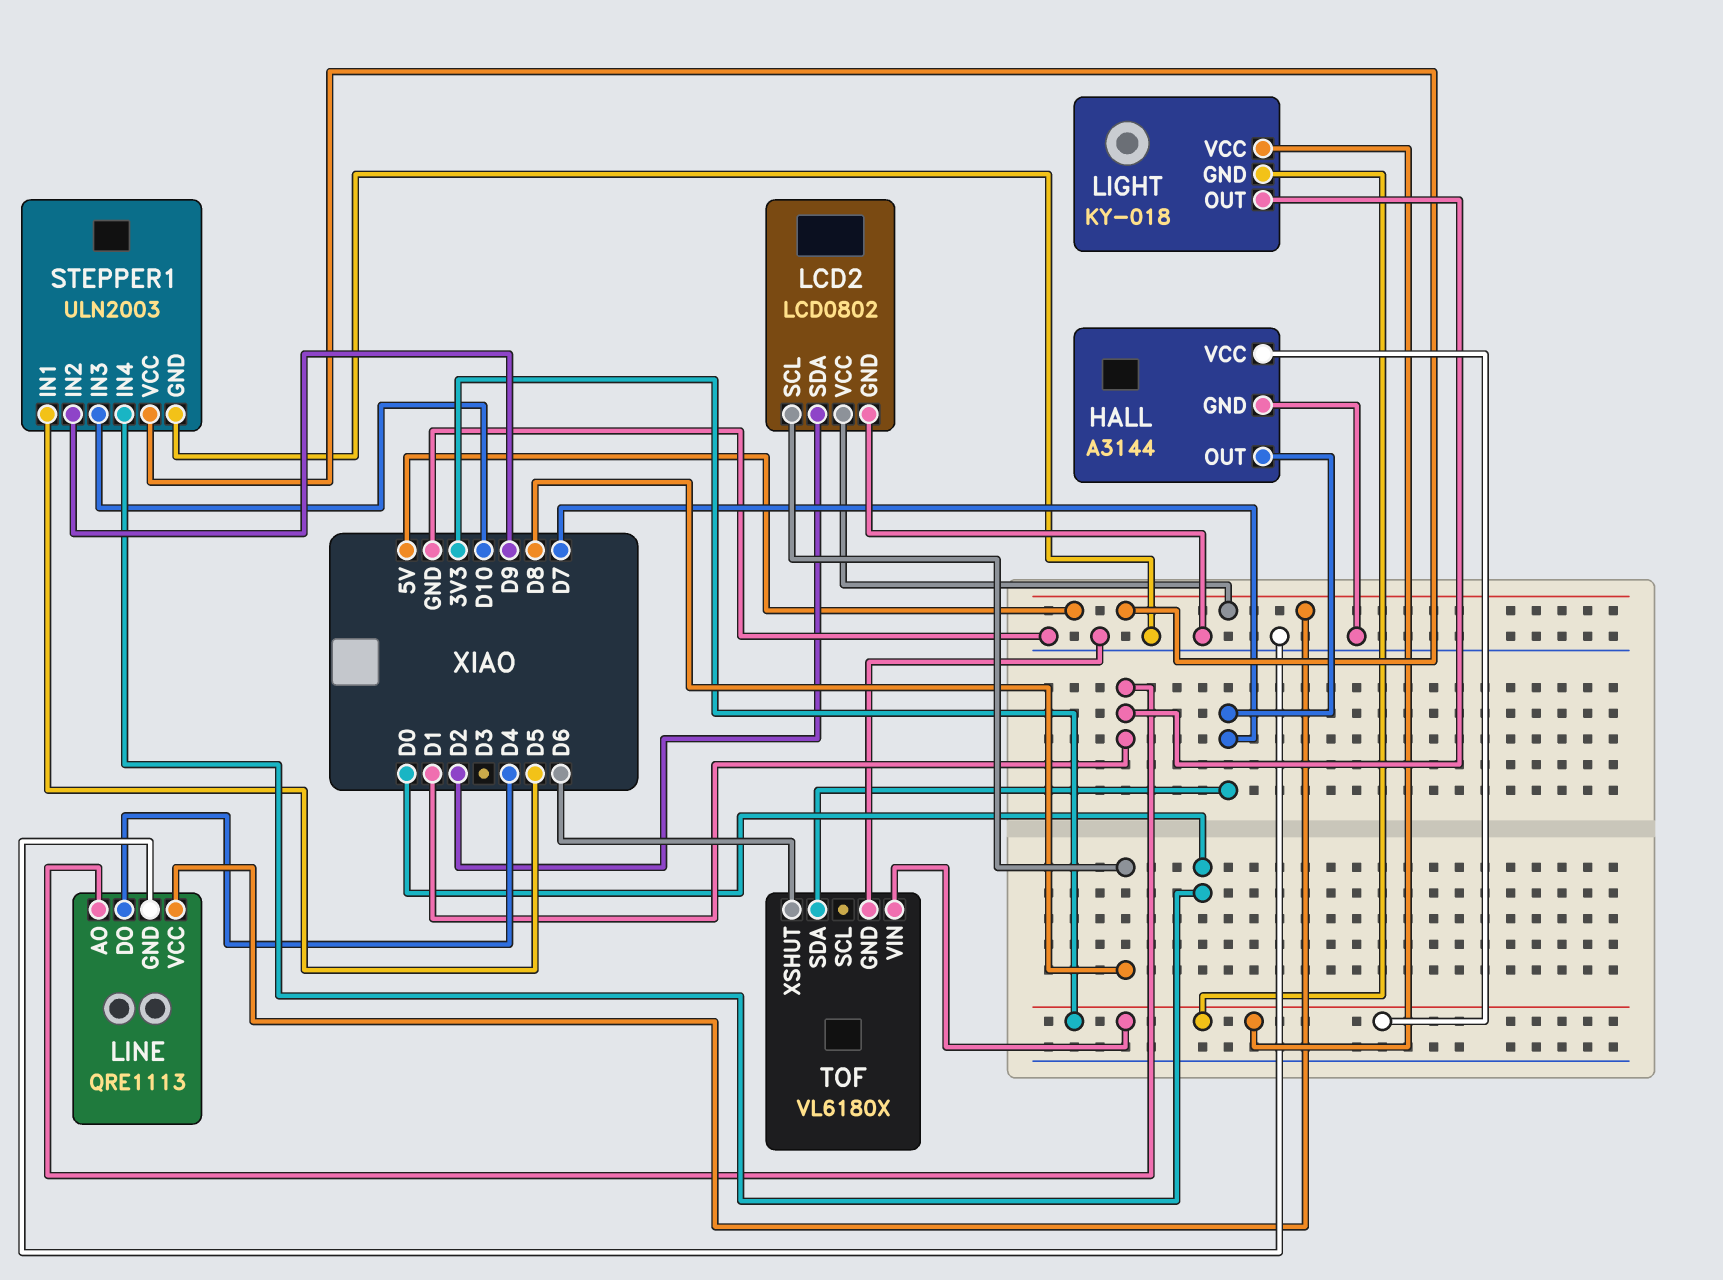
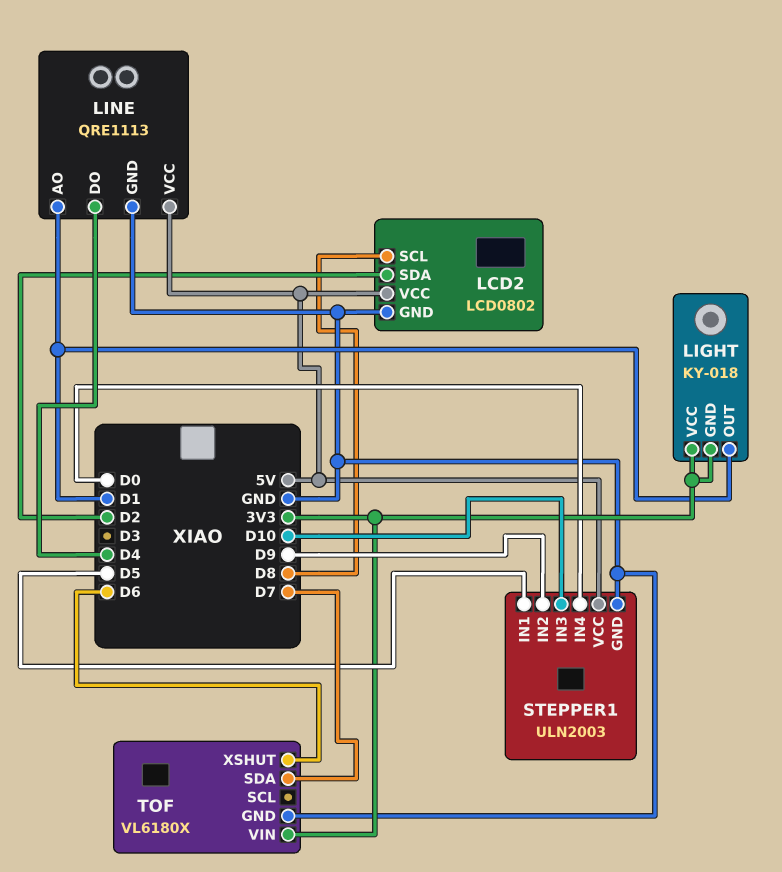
HALL: A3144 -> none
HALL pin GND: GND -> none
HALL pin OUT: D7 -> none
HALL pin VCC: 3V3 -> none

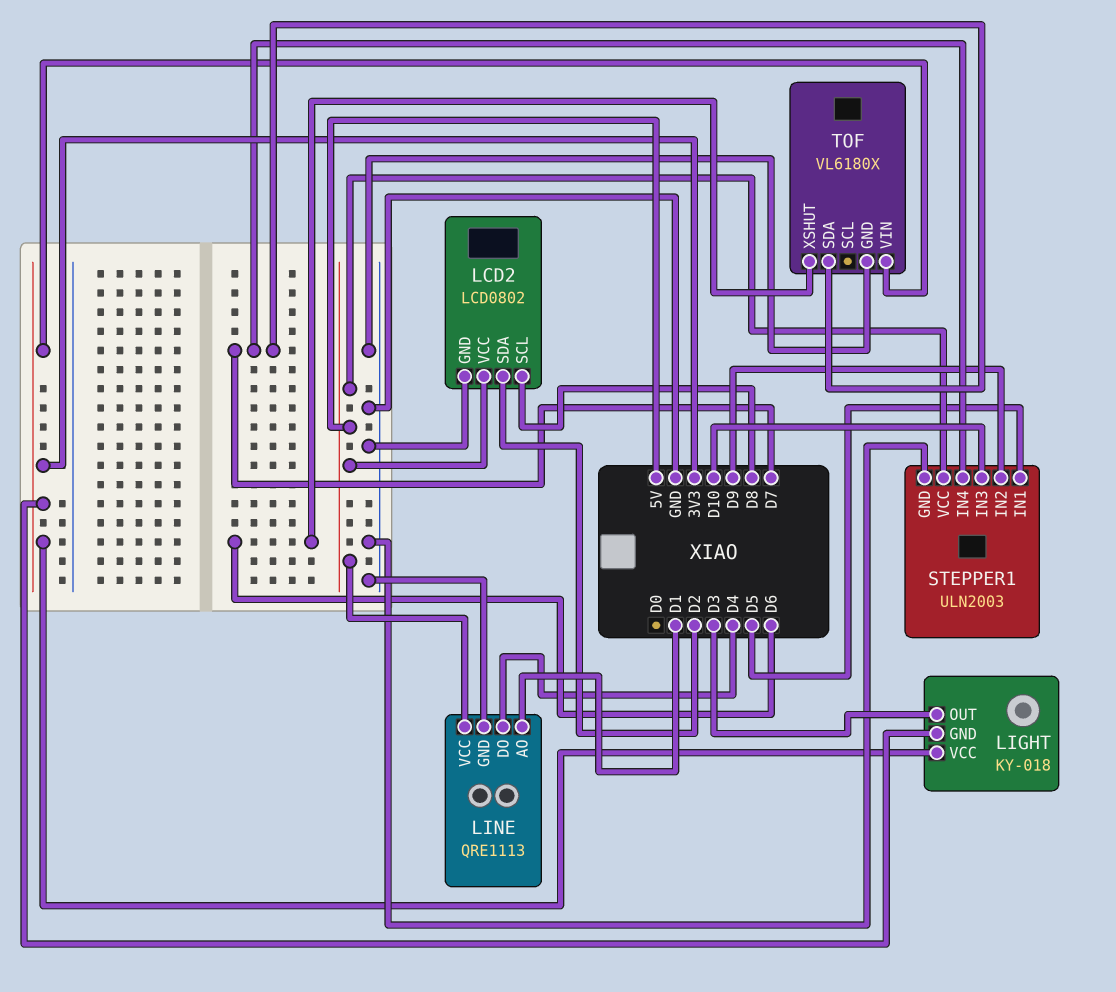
LIGHT pin OUT: D1 -> D3
STEPPER1 pin IN4: D0 -> D7

